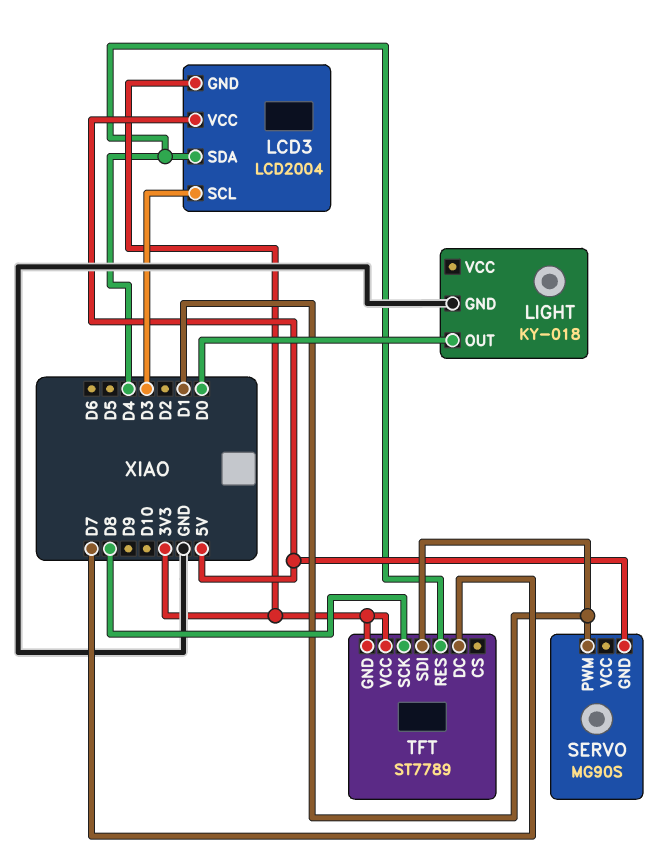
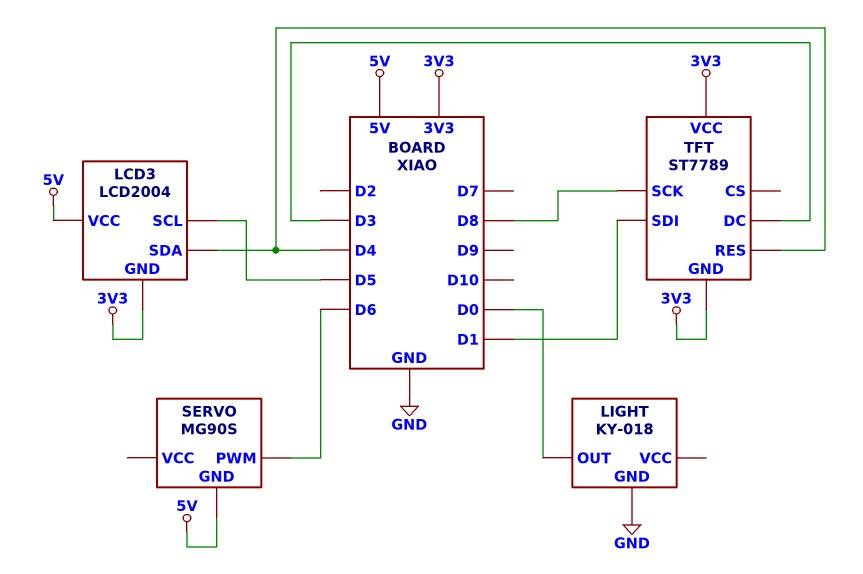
LCD3 pin SCL: D3 -> D5
SERVO pin PWM: D1 -> D6
TFT pin DC: D7 -> D3

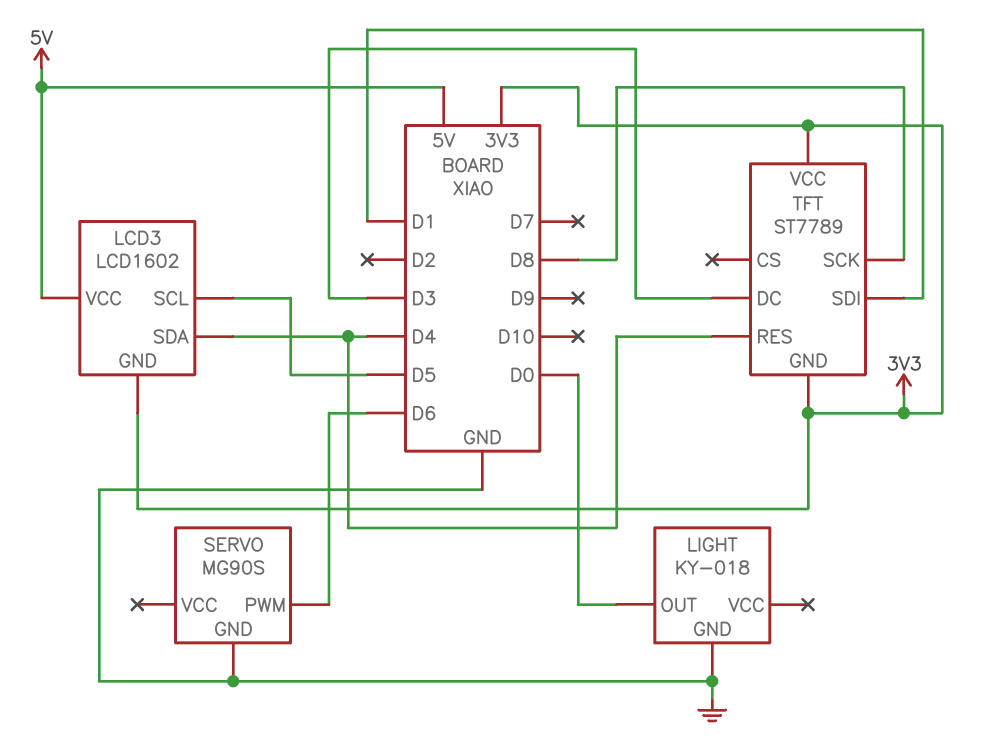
LCD3: LCD2004 -> LCD1602
SERVO pin GND: 5V -> GND

